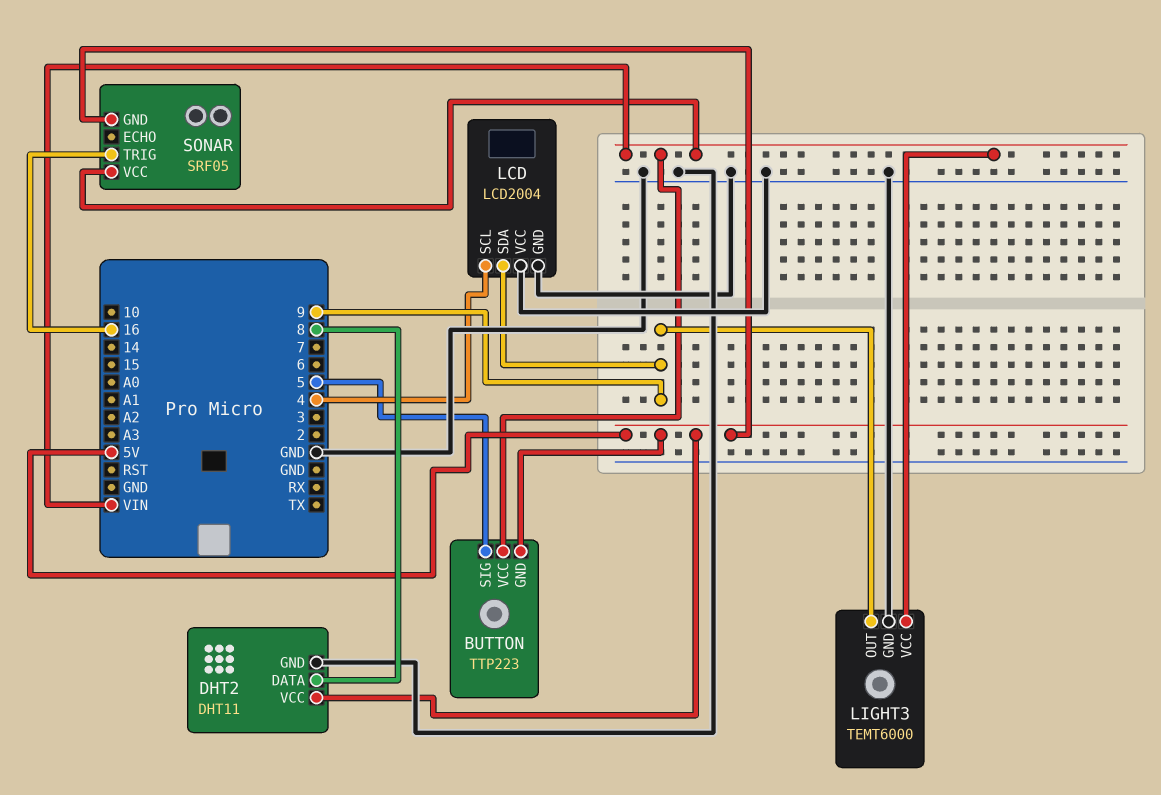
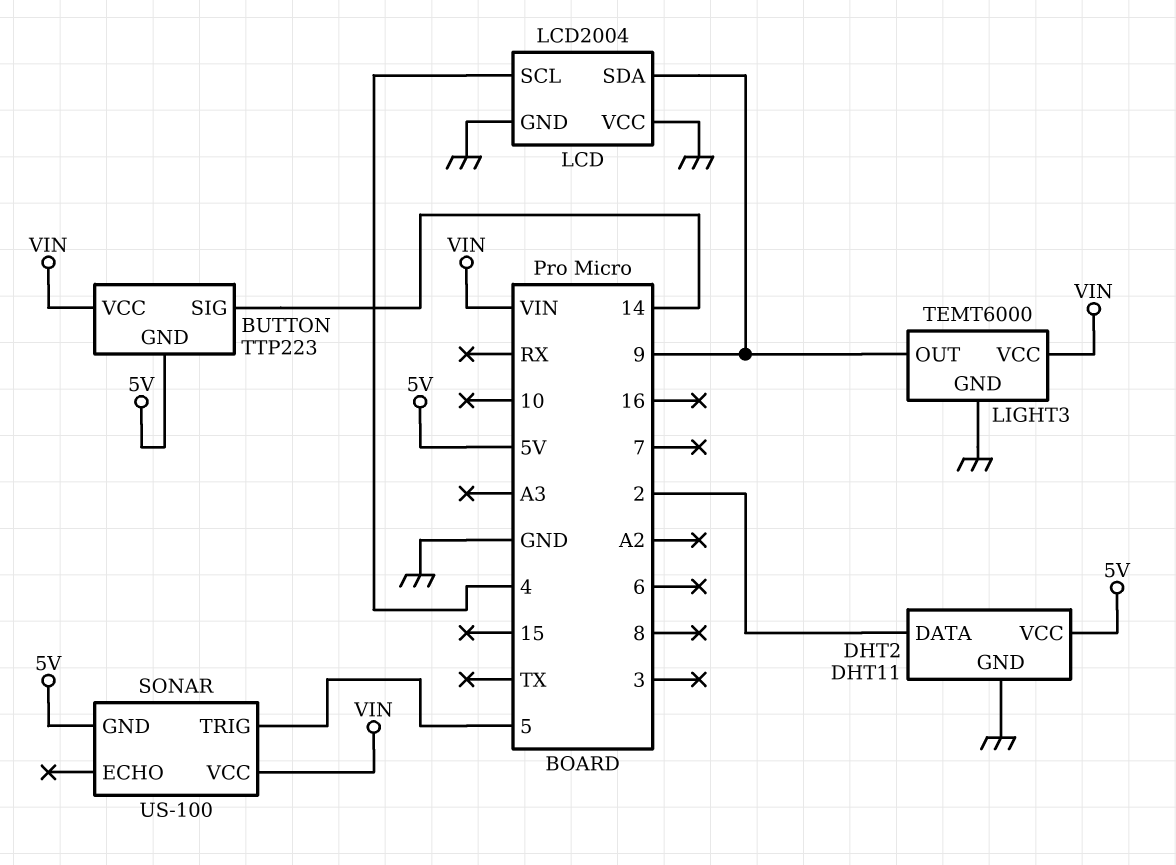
BUTTON pin SIG: 5 -> 14
DHT2 pin DATA: 8 -> 2
SONAR: SRF05 -> US-100
SONAR pin TRIG: 16 -> 5

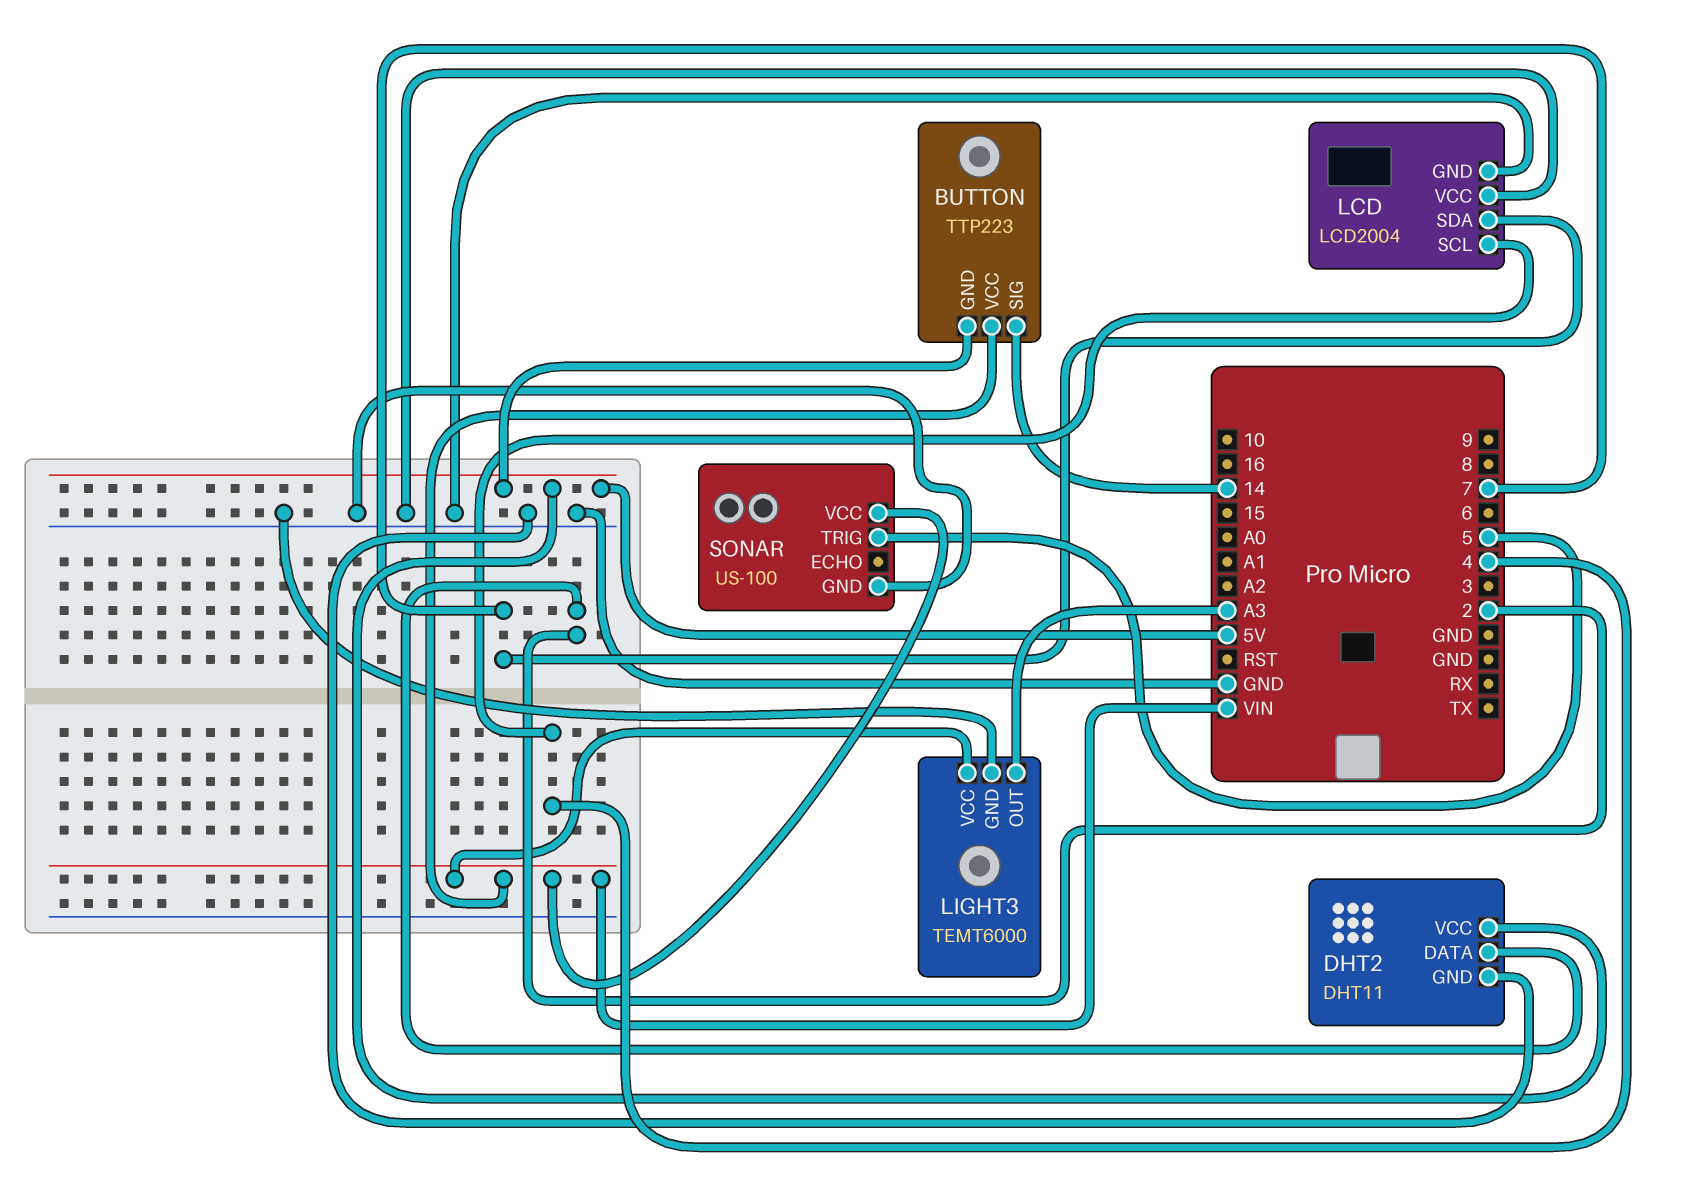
LCD pin SDA: 9 -> 7
LIGHT3 pin OUT: 9 -> A3
SONAR pin GND: 5V -> GND

